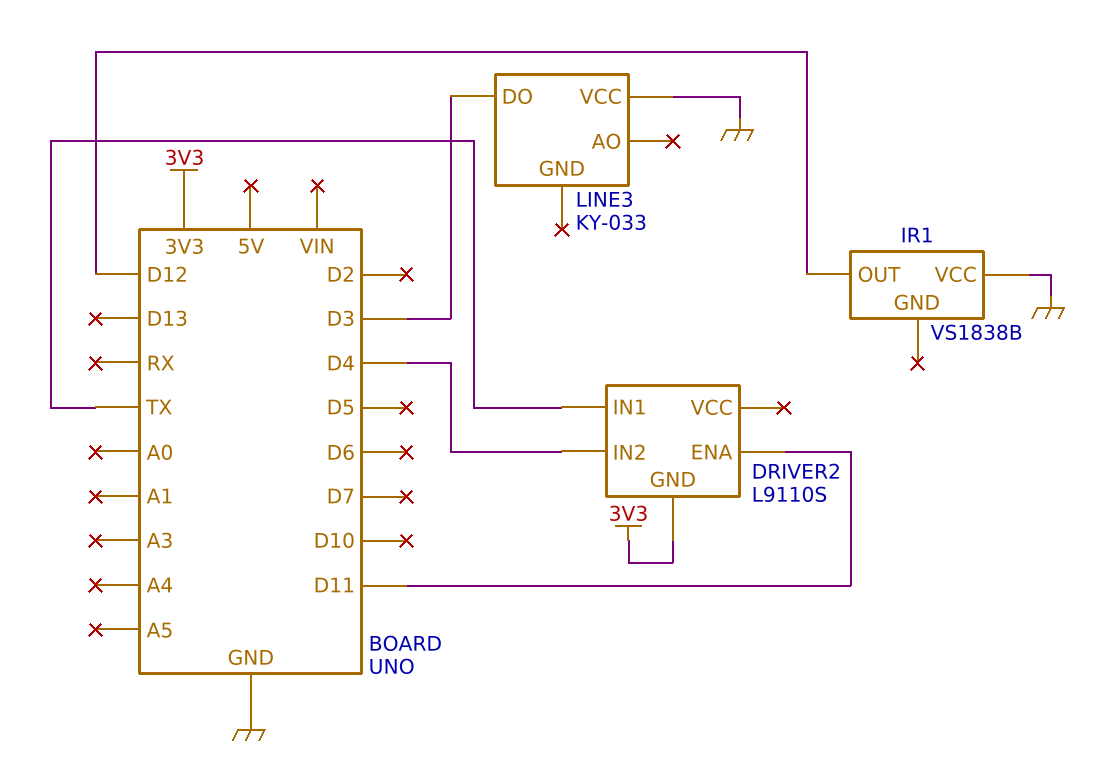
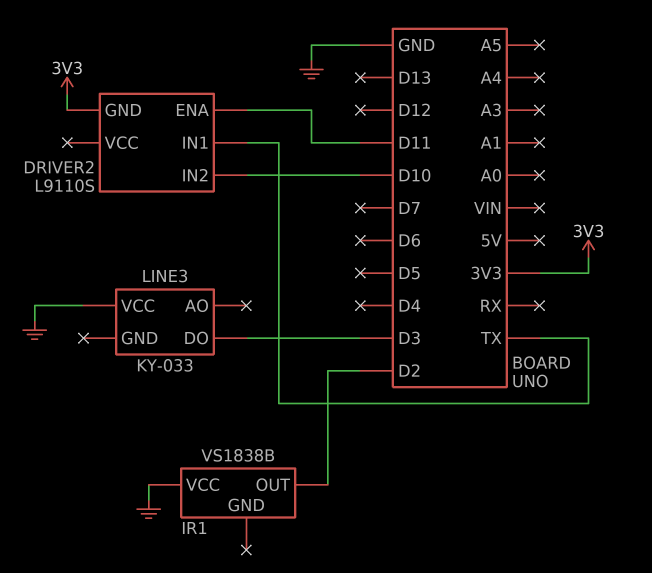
DRIVER2 pin IN2: D4 -> D10
IR1 pin OUT: D12 -> D2

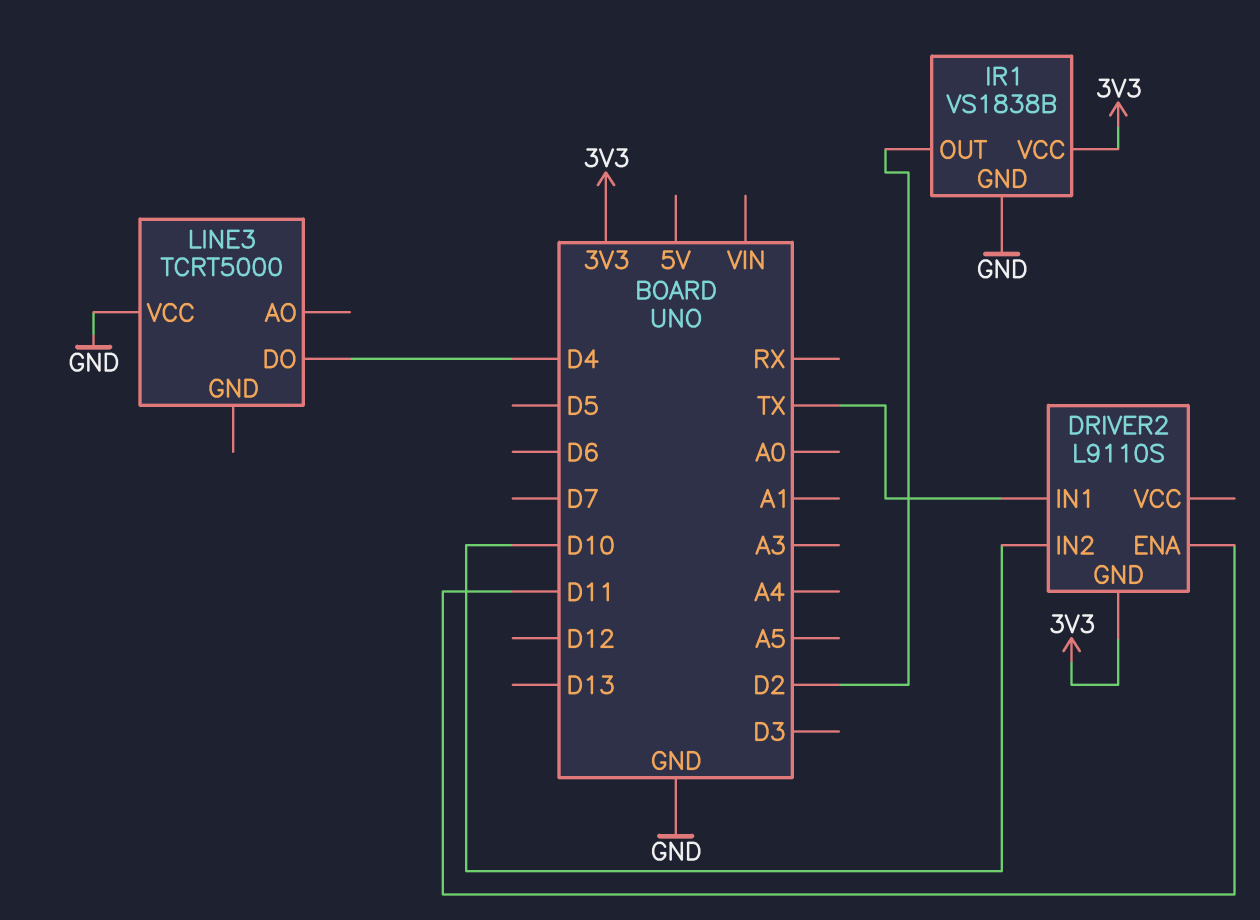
IR1 pin GND: none -> GND
IR1 pin VCC: GND -> 3V3
LINE3: KY-033 -> TCRT5000
LINE3 pin DO: D3 -> D4

